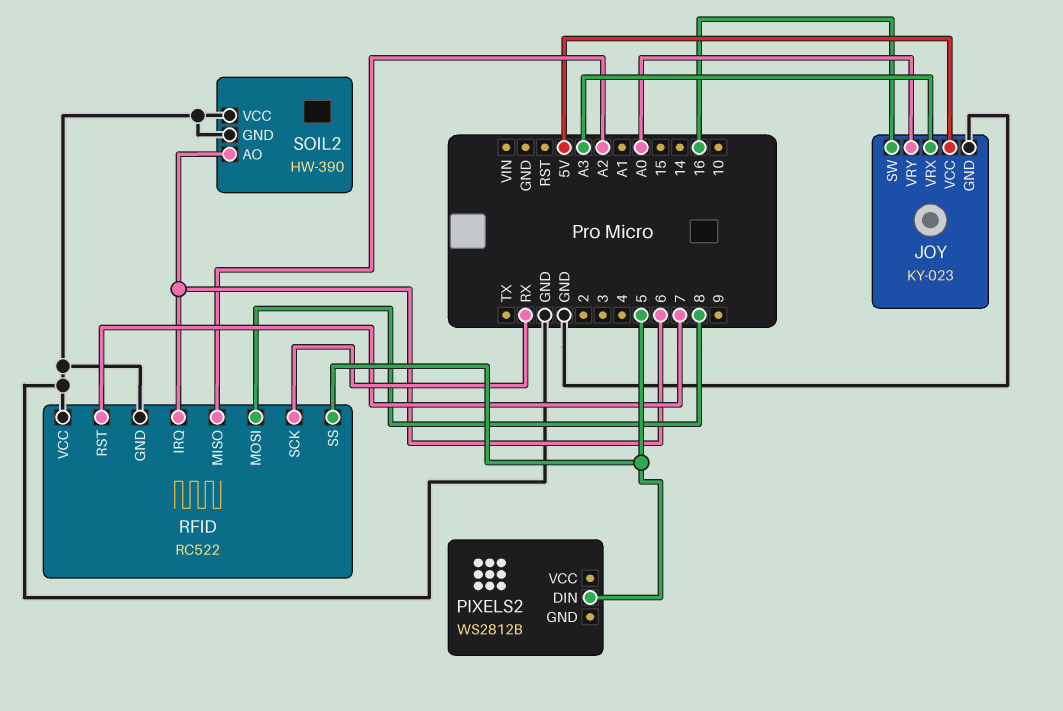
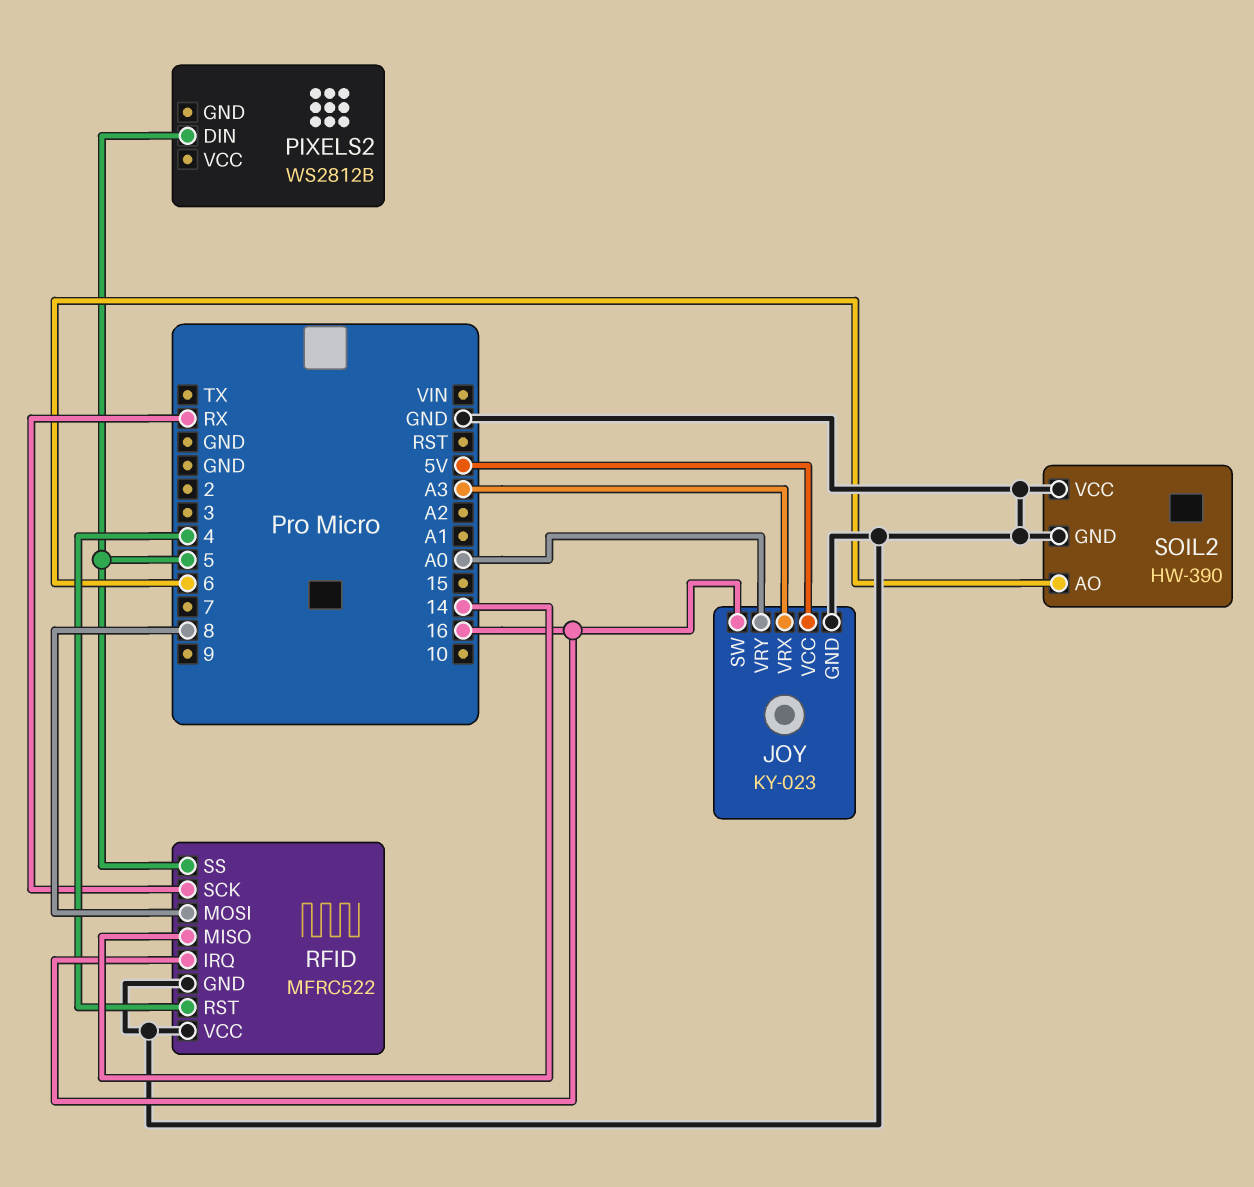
RFID: RC522 -> MFRC522
RFID pin IRQ: 6 -> 16
RFID pin MISO: A2 -> 14
RFID pin RST: 7 -> 4

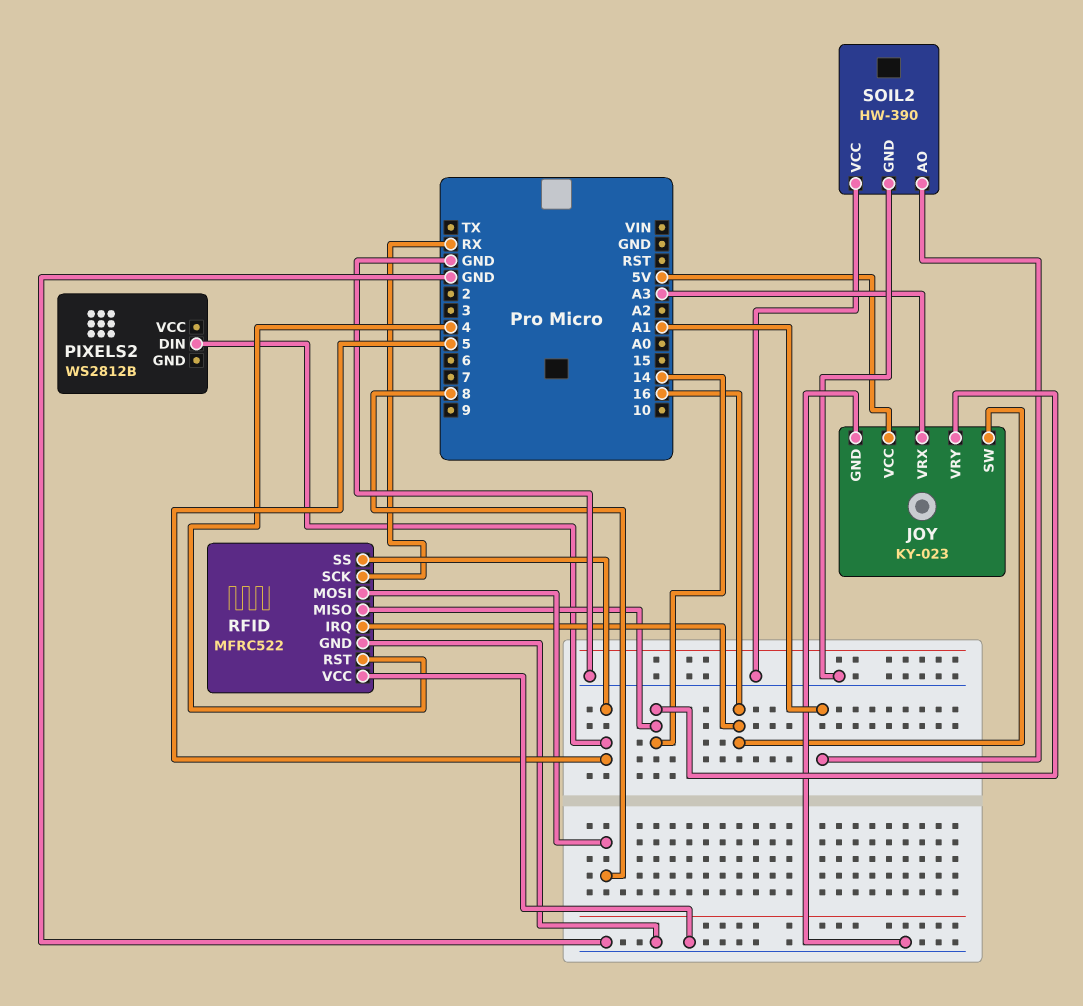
JOY pin VRY: A0 -> 14
SOIL2 pin AO: 6 -> A1

